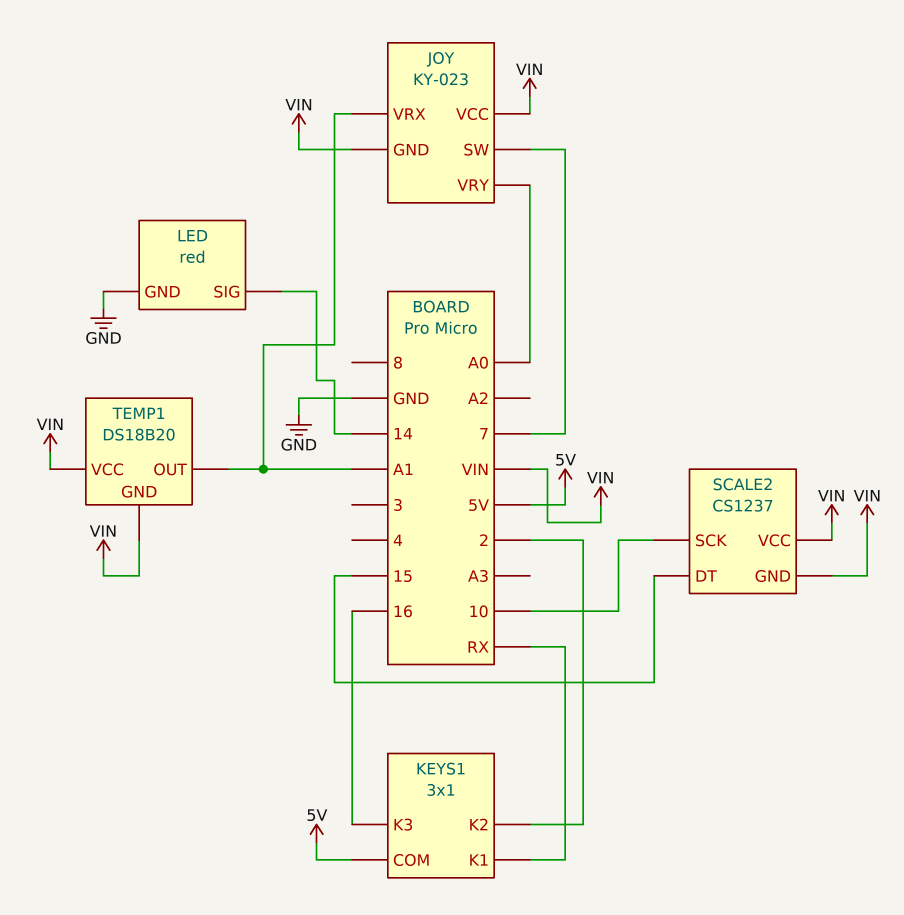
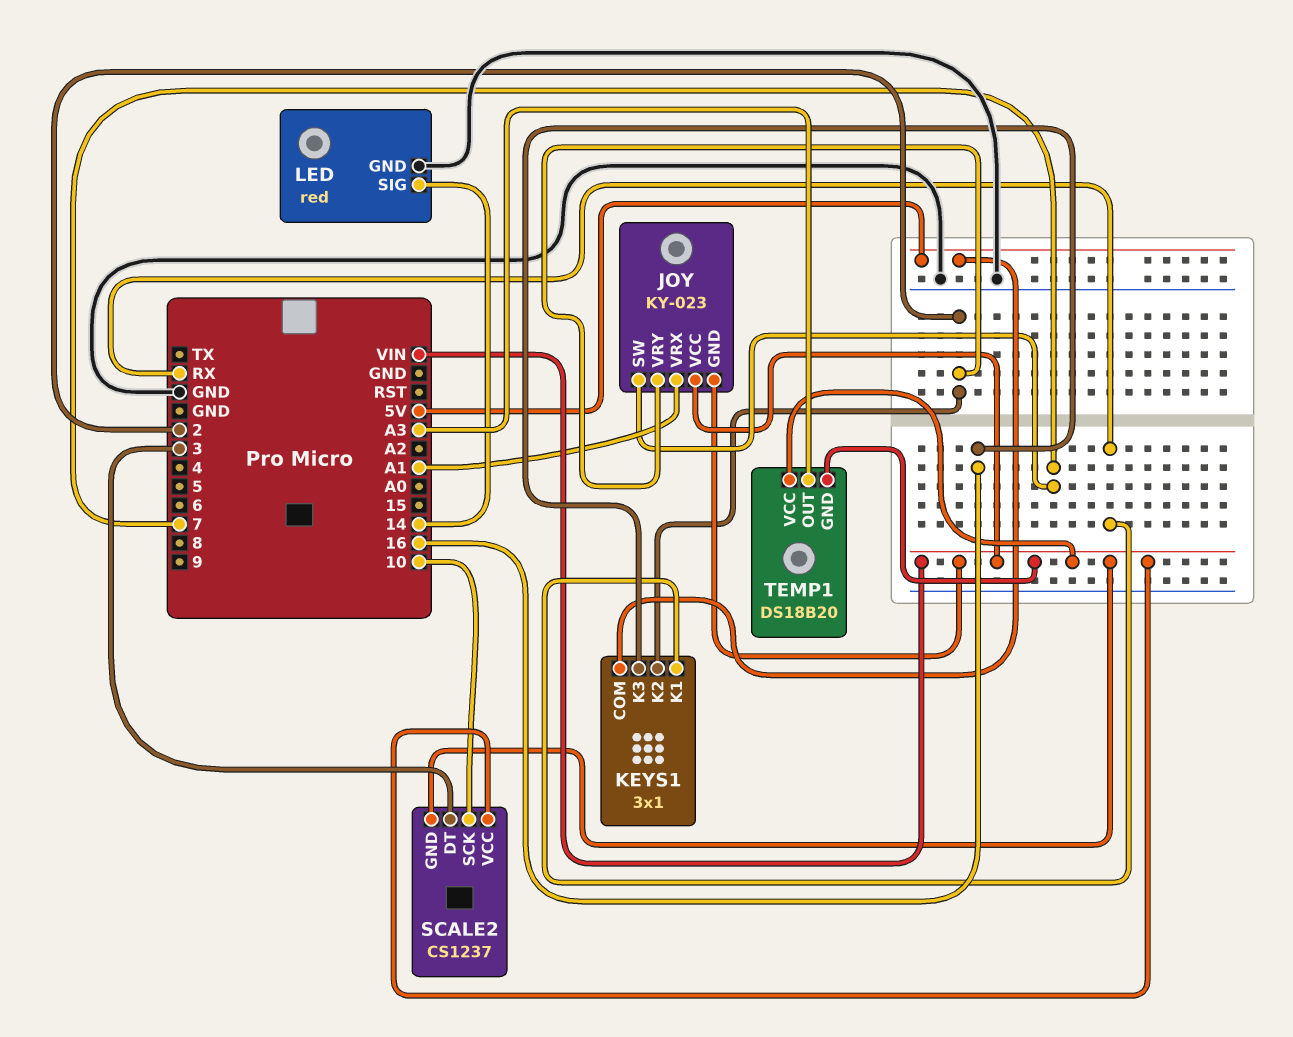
JOY pin VRY: A0 -> 2
SCALE2 pin DT: 15 -> 3
TEMP1 pin OUT: A1 -> A3

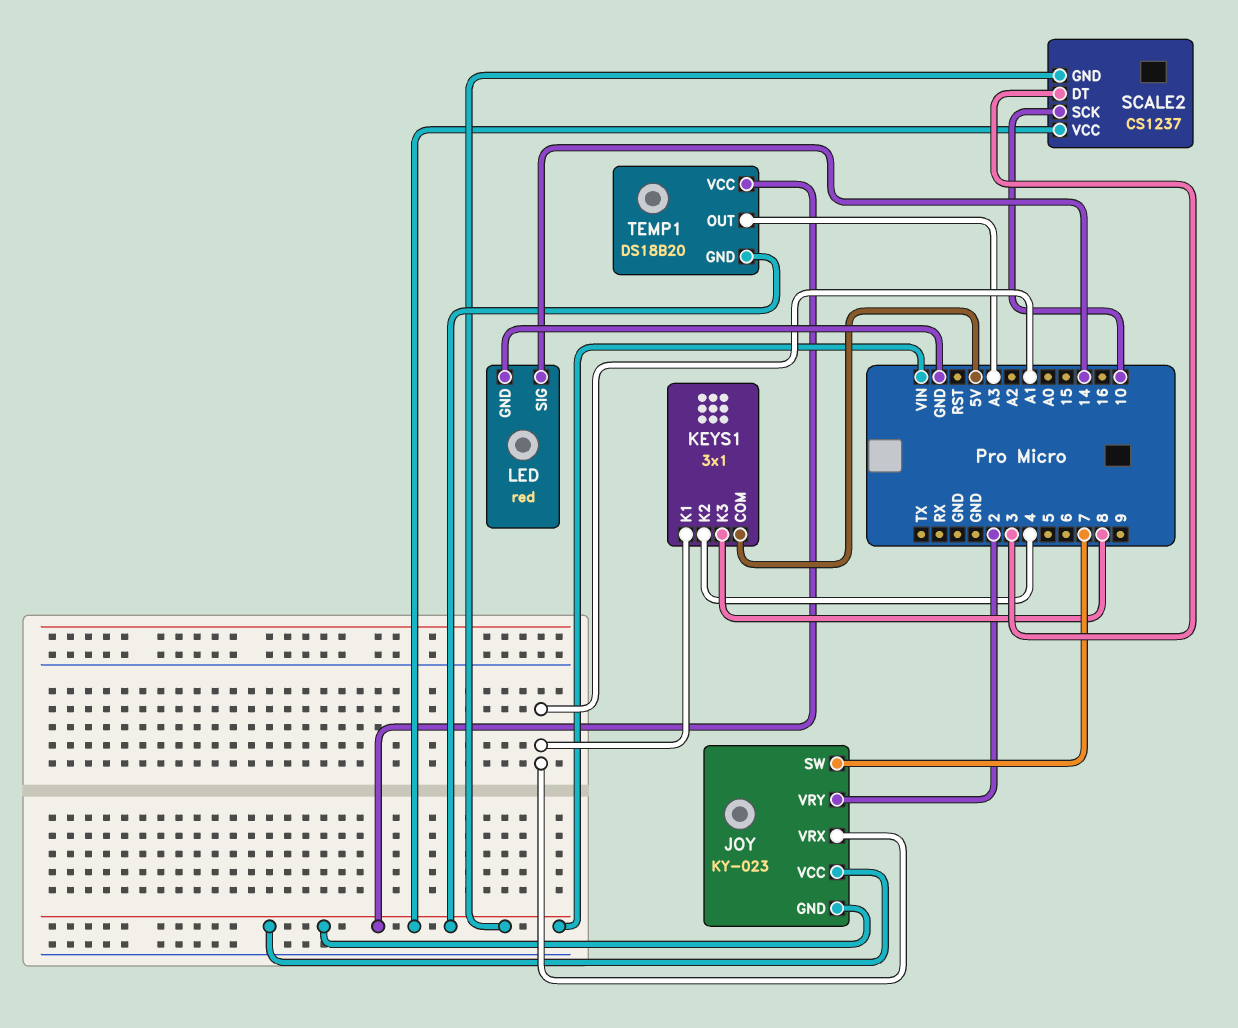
KEYS1 pin K1: RX -> A1
KEYS1 pin K2: 2 -> 4
KEYS1 pin K3: 16 -> 8

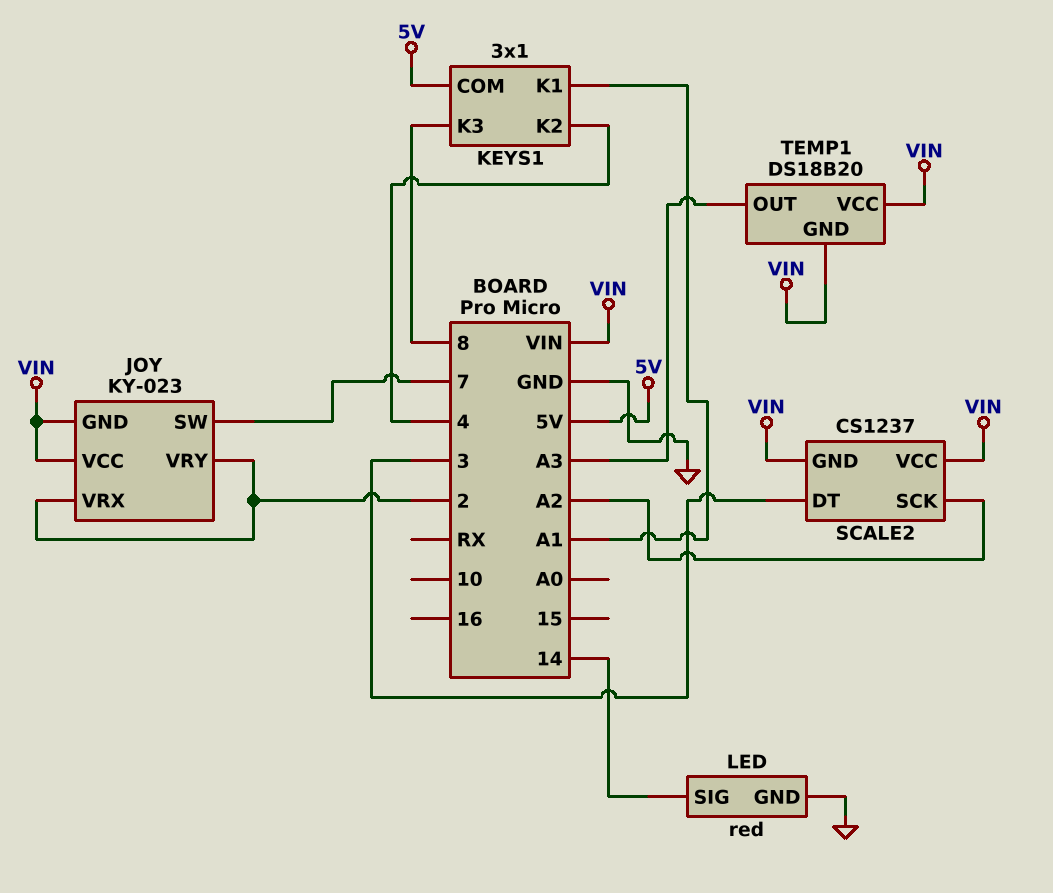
JOY pin VRX: A1 -> 2
SCALE2 pin SCK: 10 -> A2

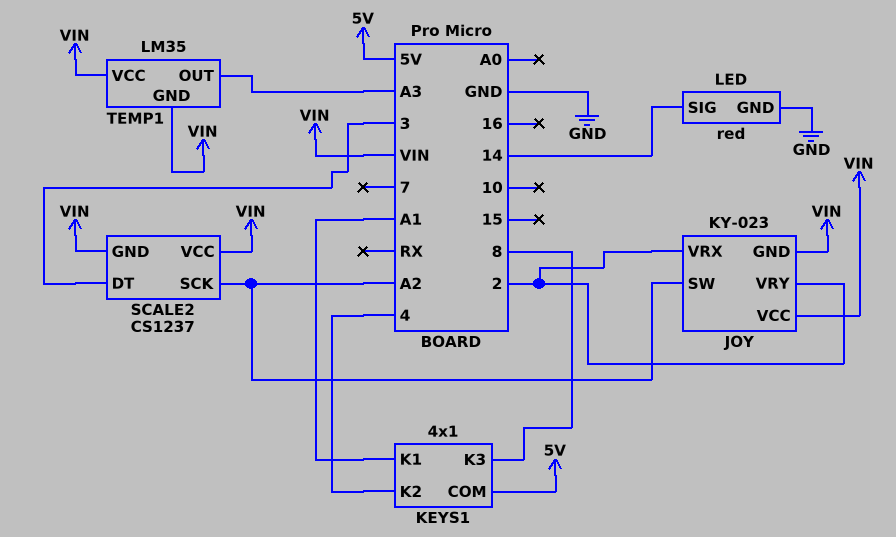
JOY pin SW: 7 -> A2
KEYS1: 3x1 -> 4x1
TEMP1: DS18B20 -> LM35

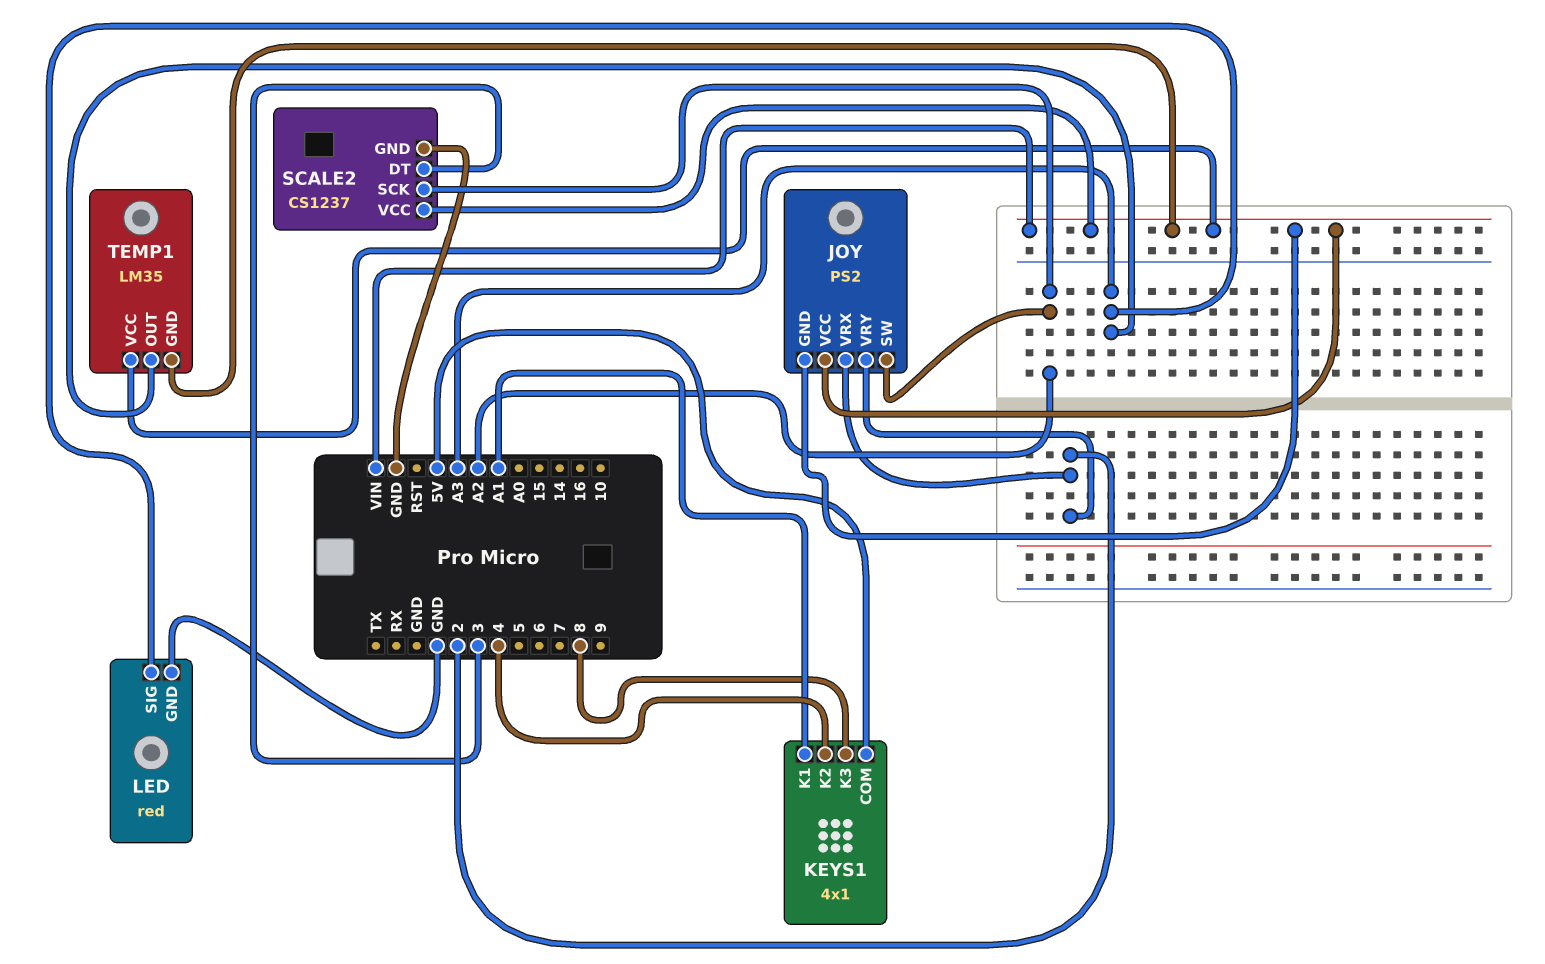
JOY: KY-023 -> PS2
LED pin SIG: 14 -> A3
SCALE2 pin GND: VIN -> GND

